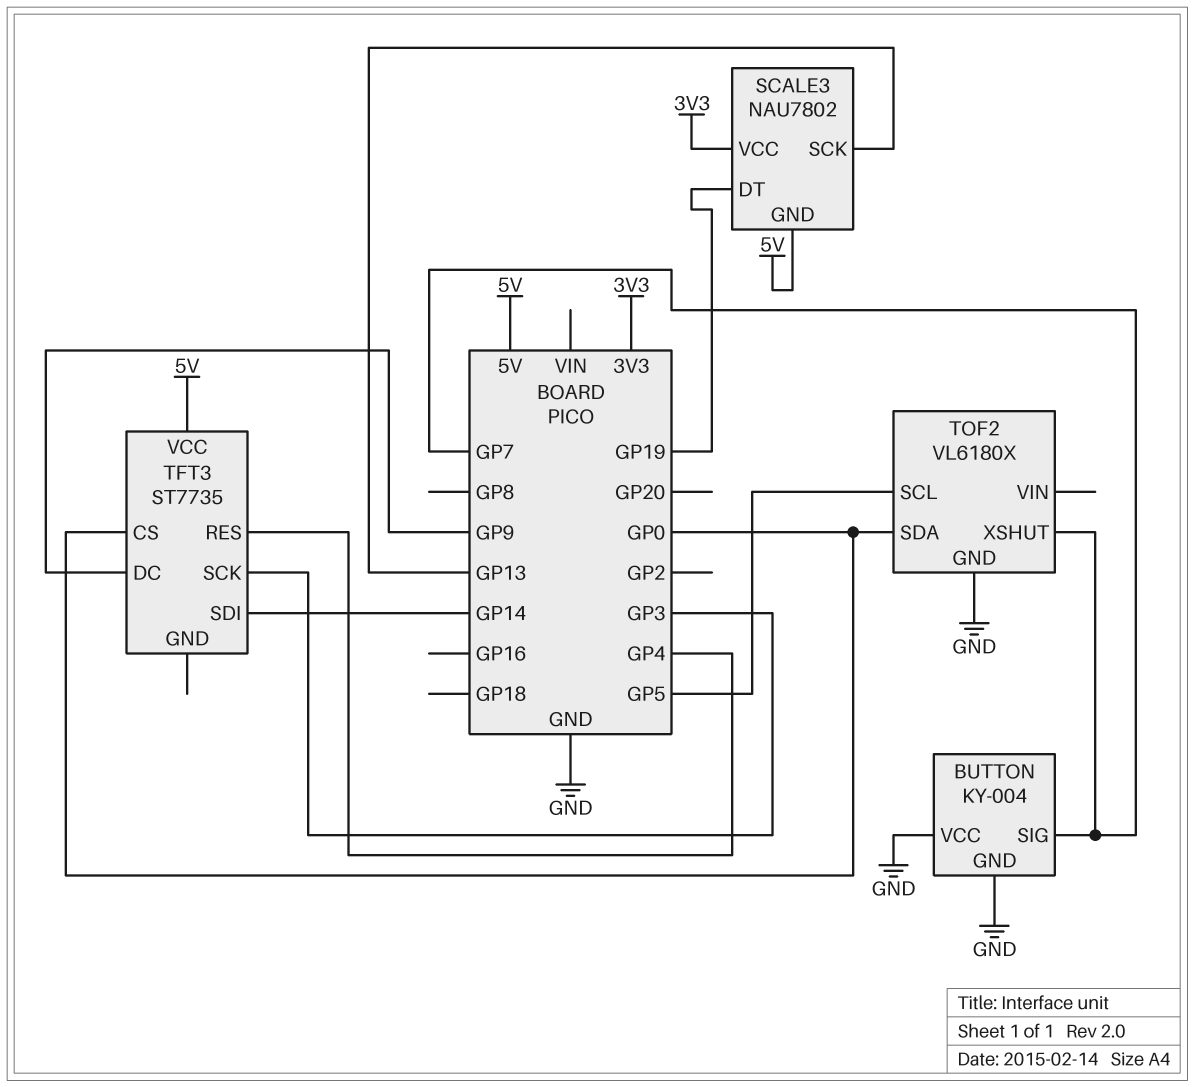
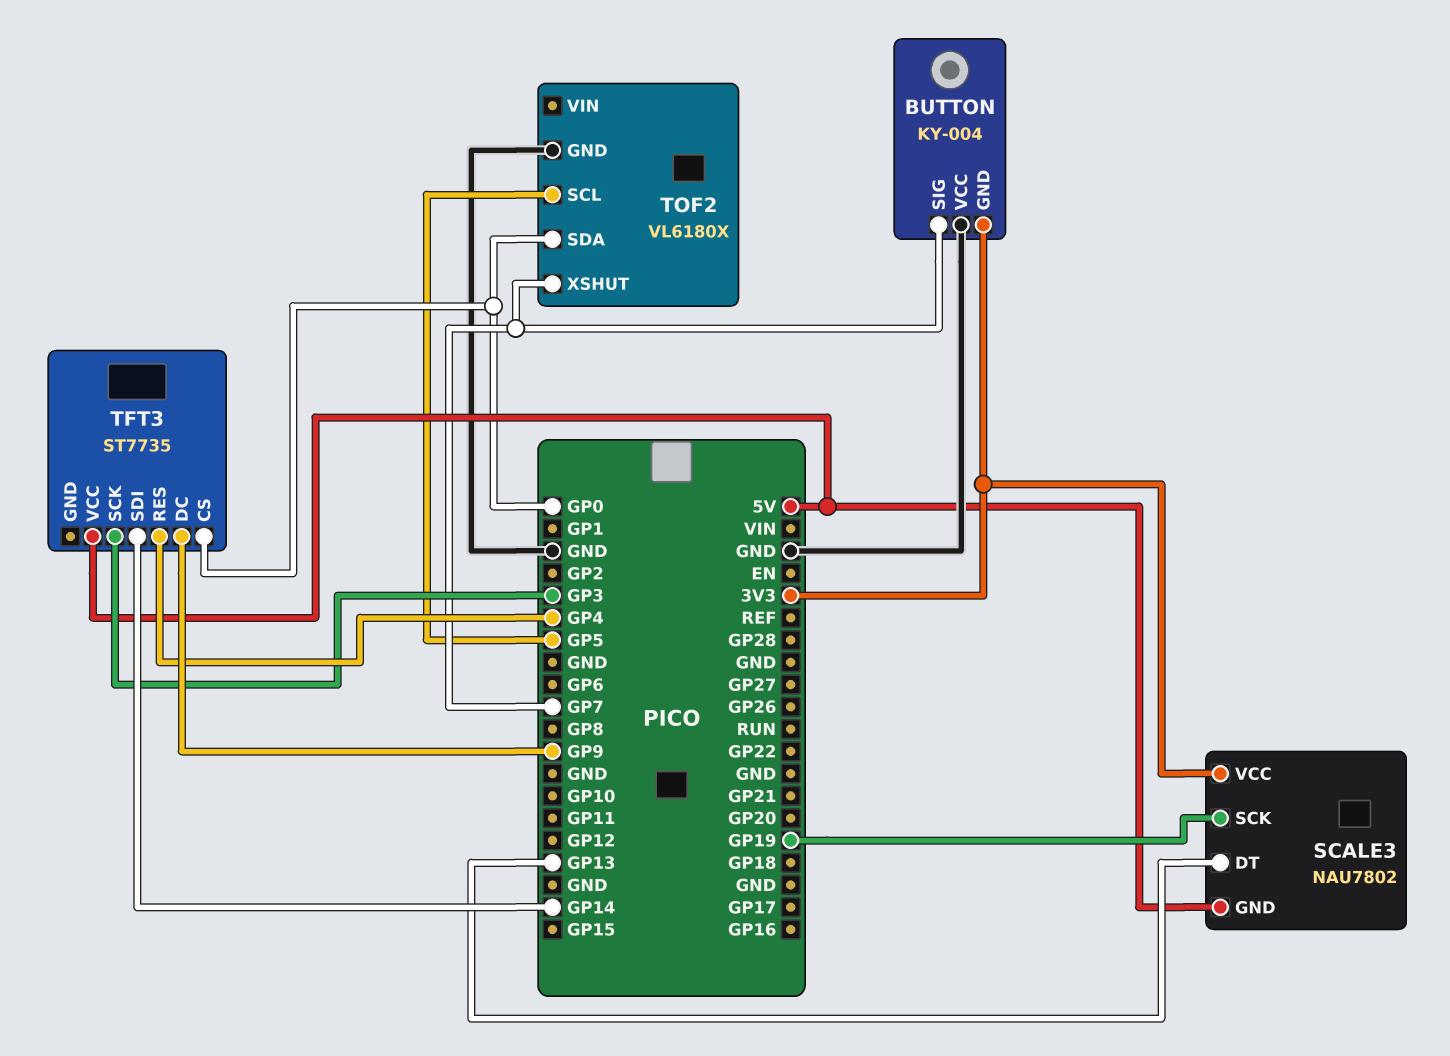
BUTTON pin GND: GND -> 3V3
SCALE3 pin DT: GP19 -> GP13
SCALE3 pin SCK: GP13 -> GP19

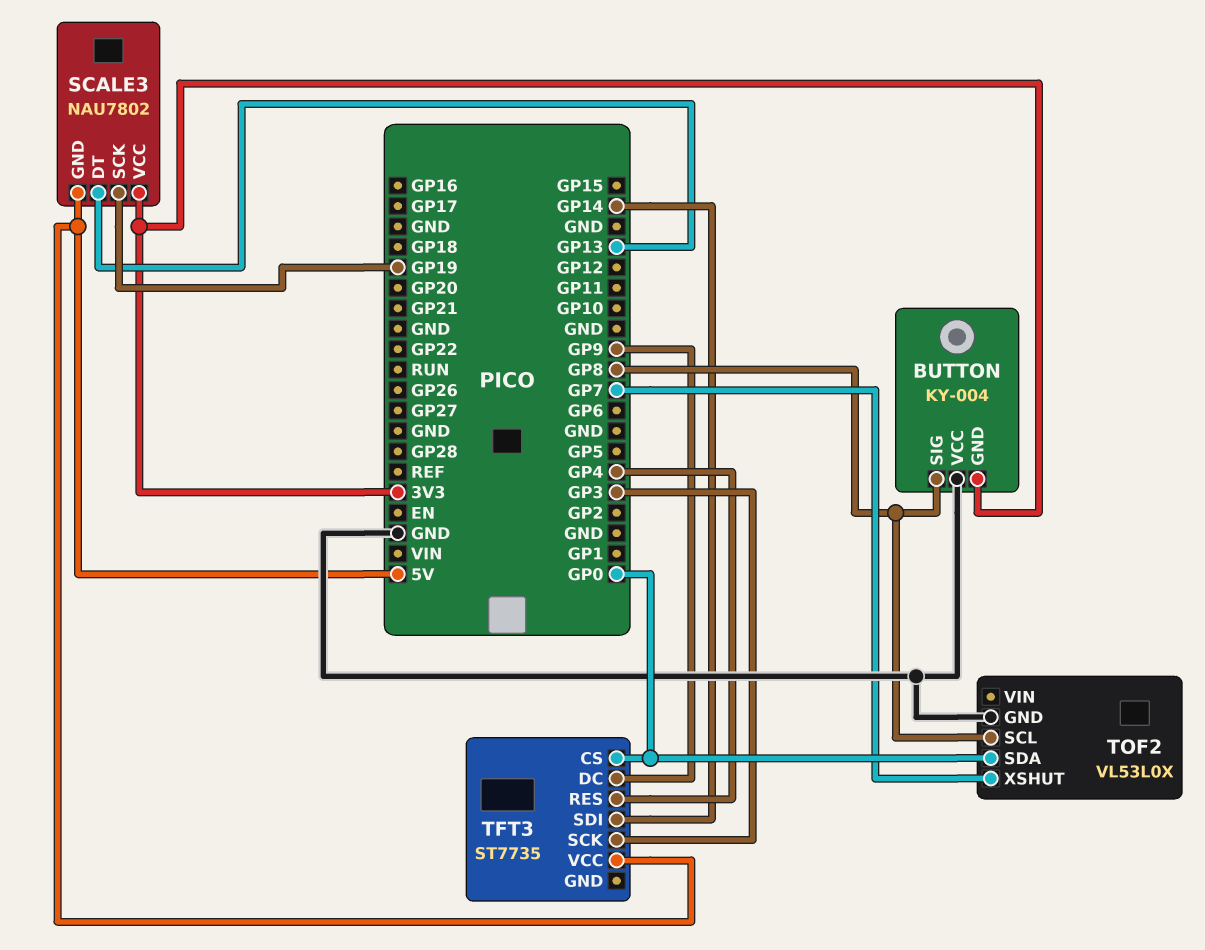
BUTTON pin SIG: GP7 -> GP8
TOF2: VL6180X -> VL53L0X
TOF2 pin SCL: GP5 -> GP8

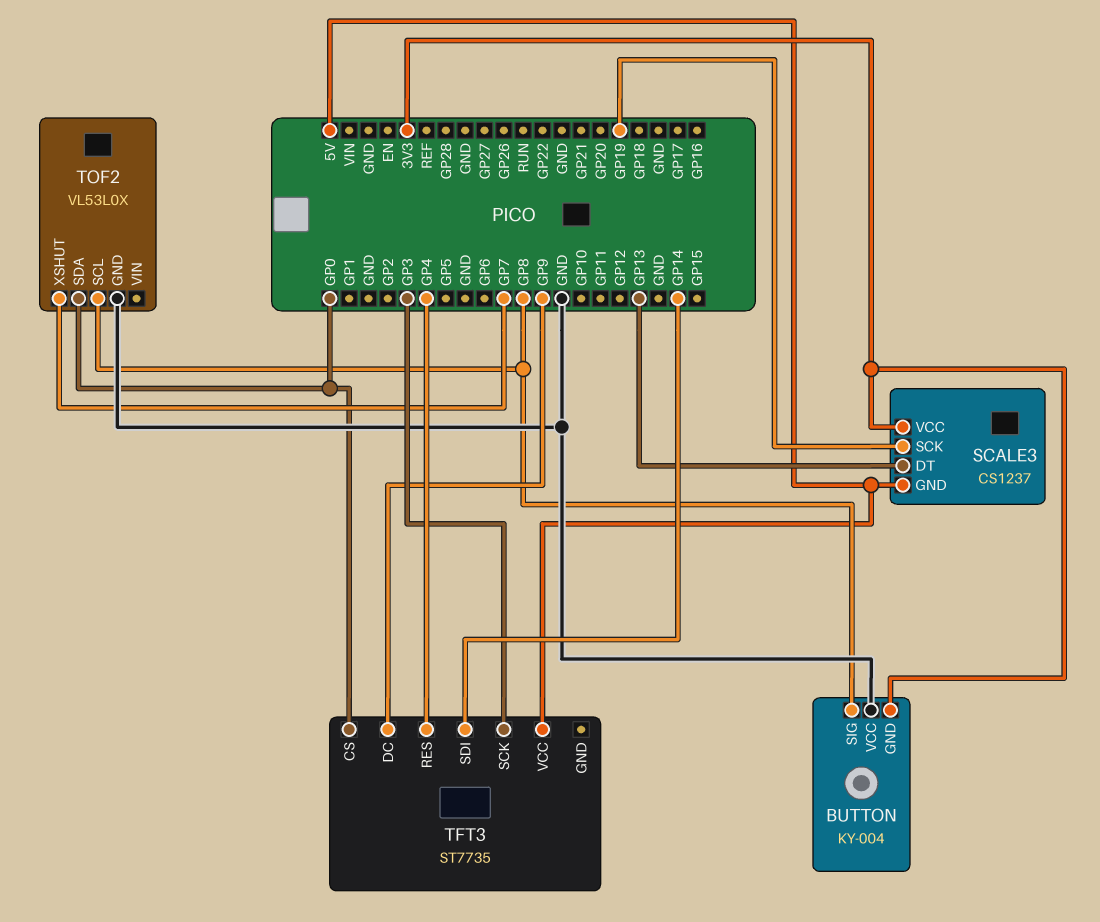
SCALE3: NAU7802 -> CS1237

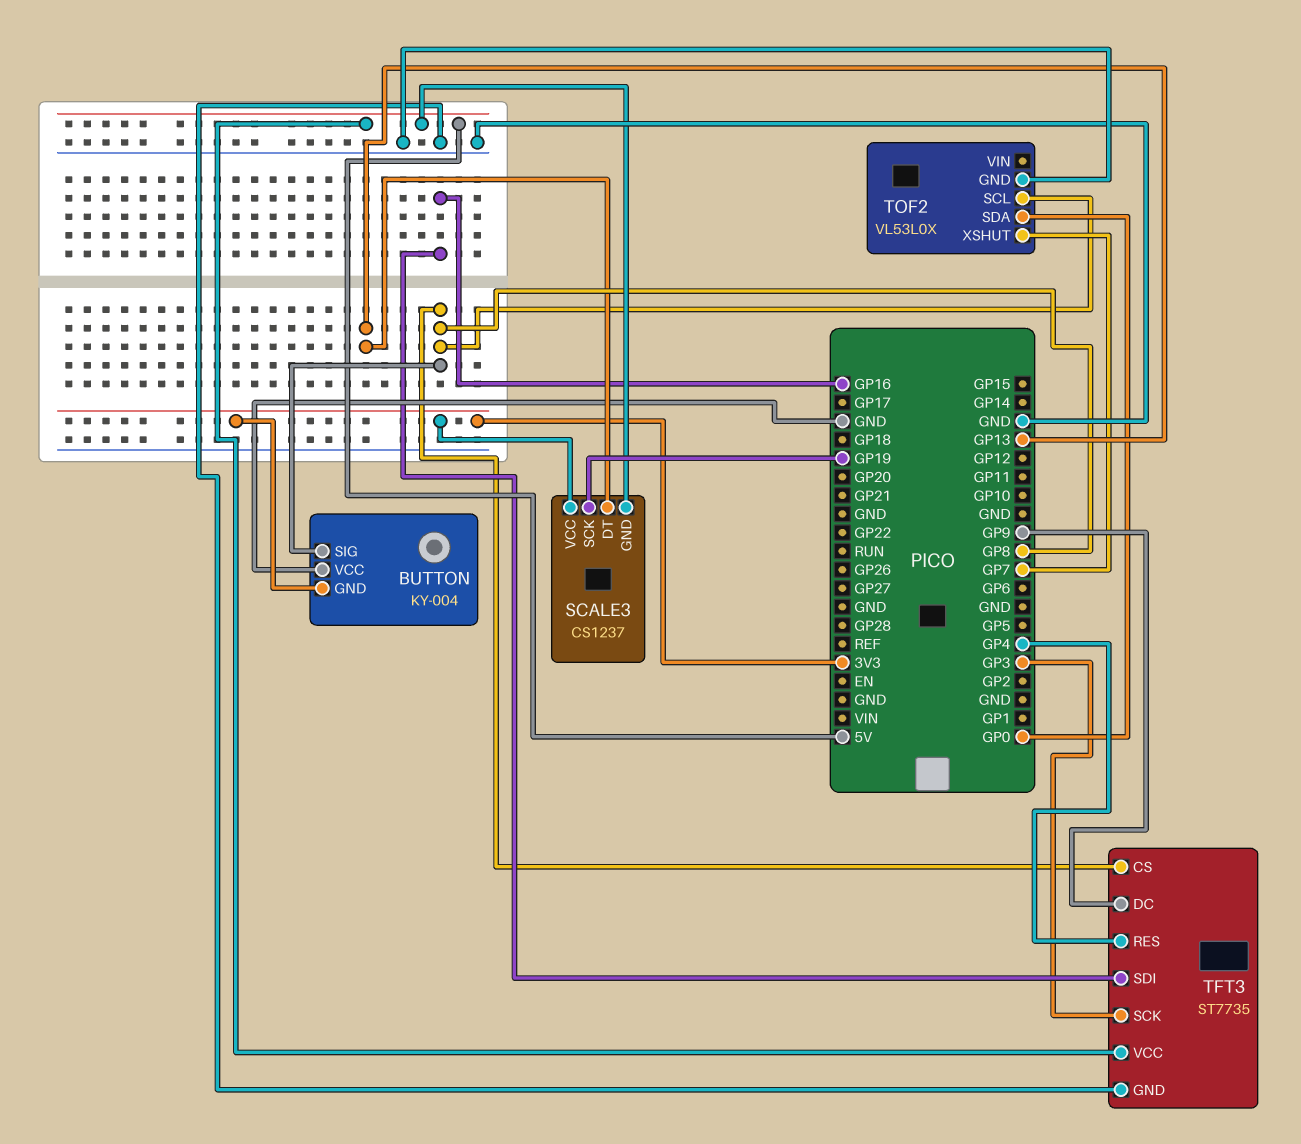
TFT3 pin CS: GP0 -> GP8
TFT3 pin GND: none -> GND
TFT3 pin SDI: GP14 -> GP16

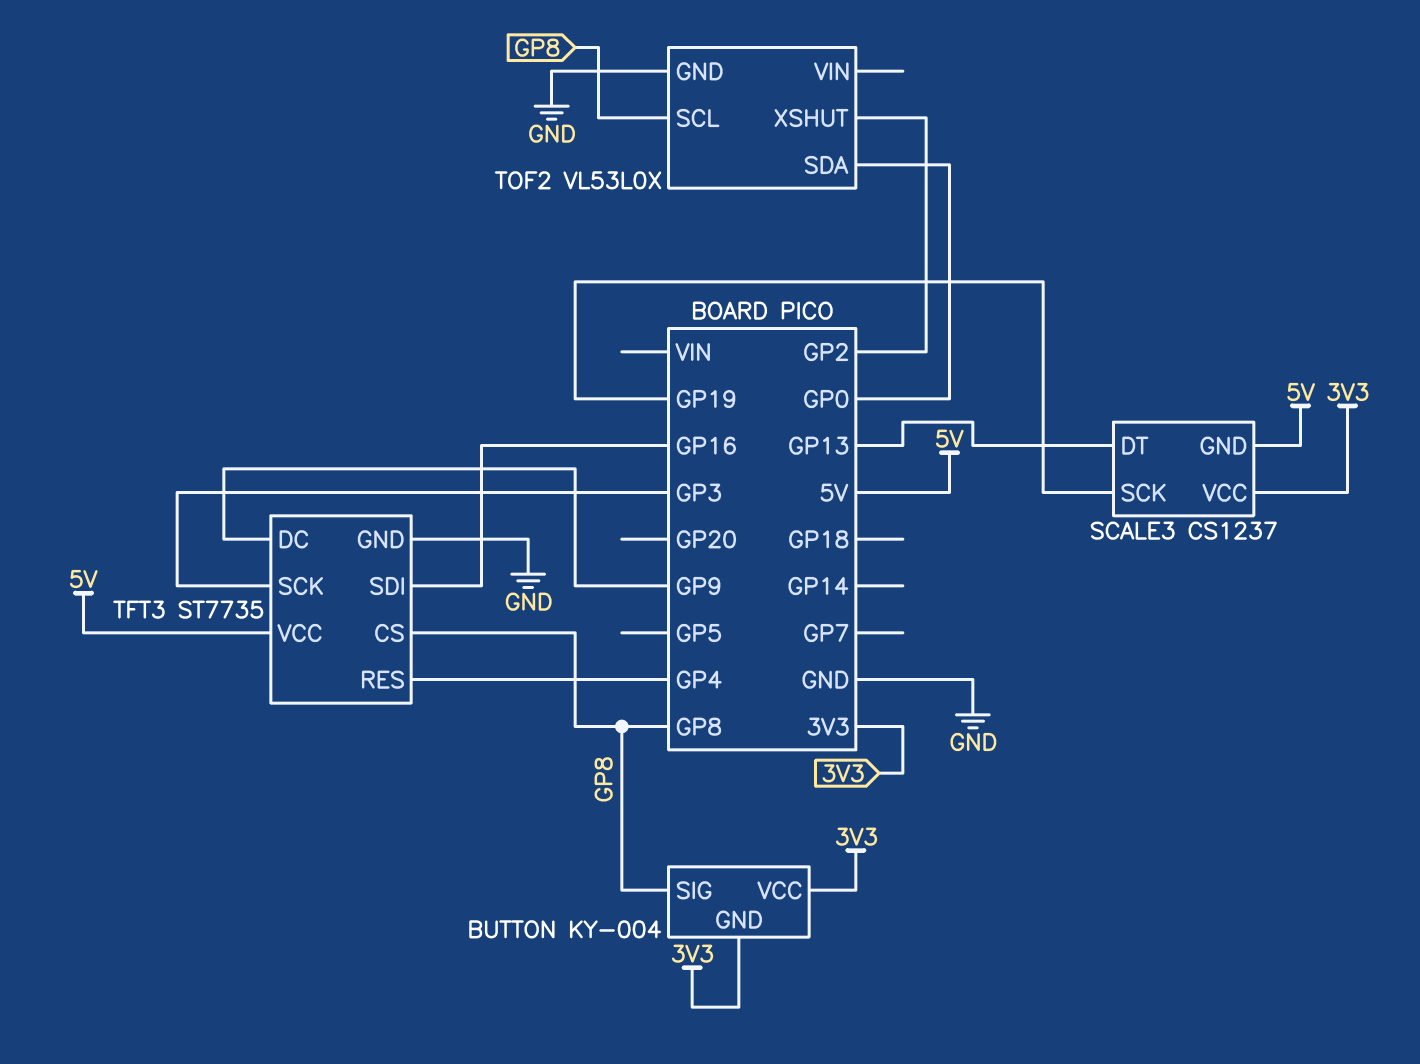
BUTTON pin VCC: GND -> 3V3
TOF2 pin XSHUT: GP7 -> GP2

